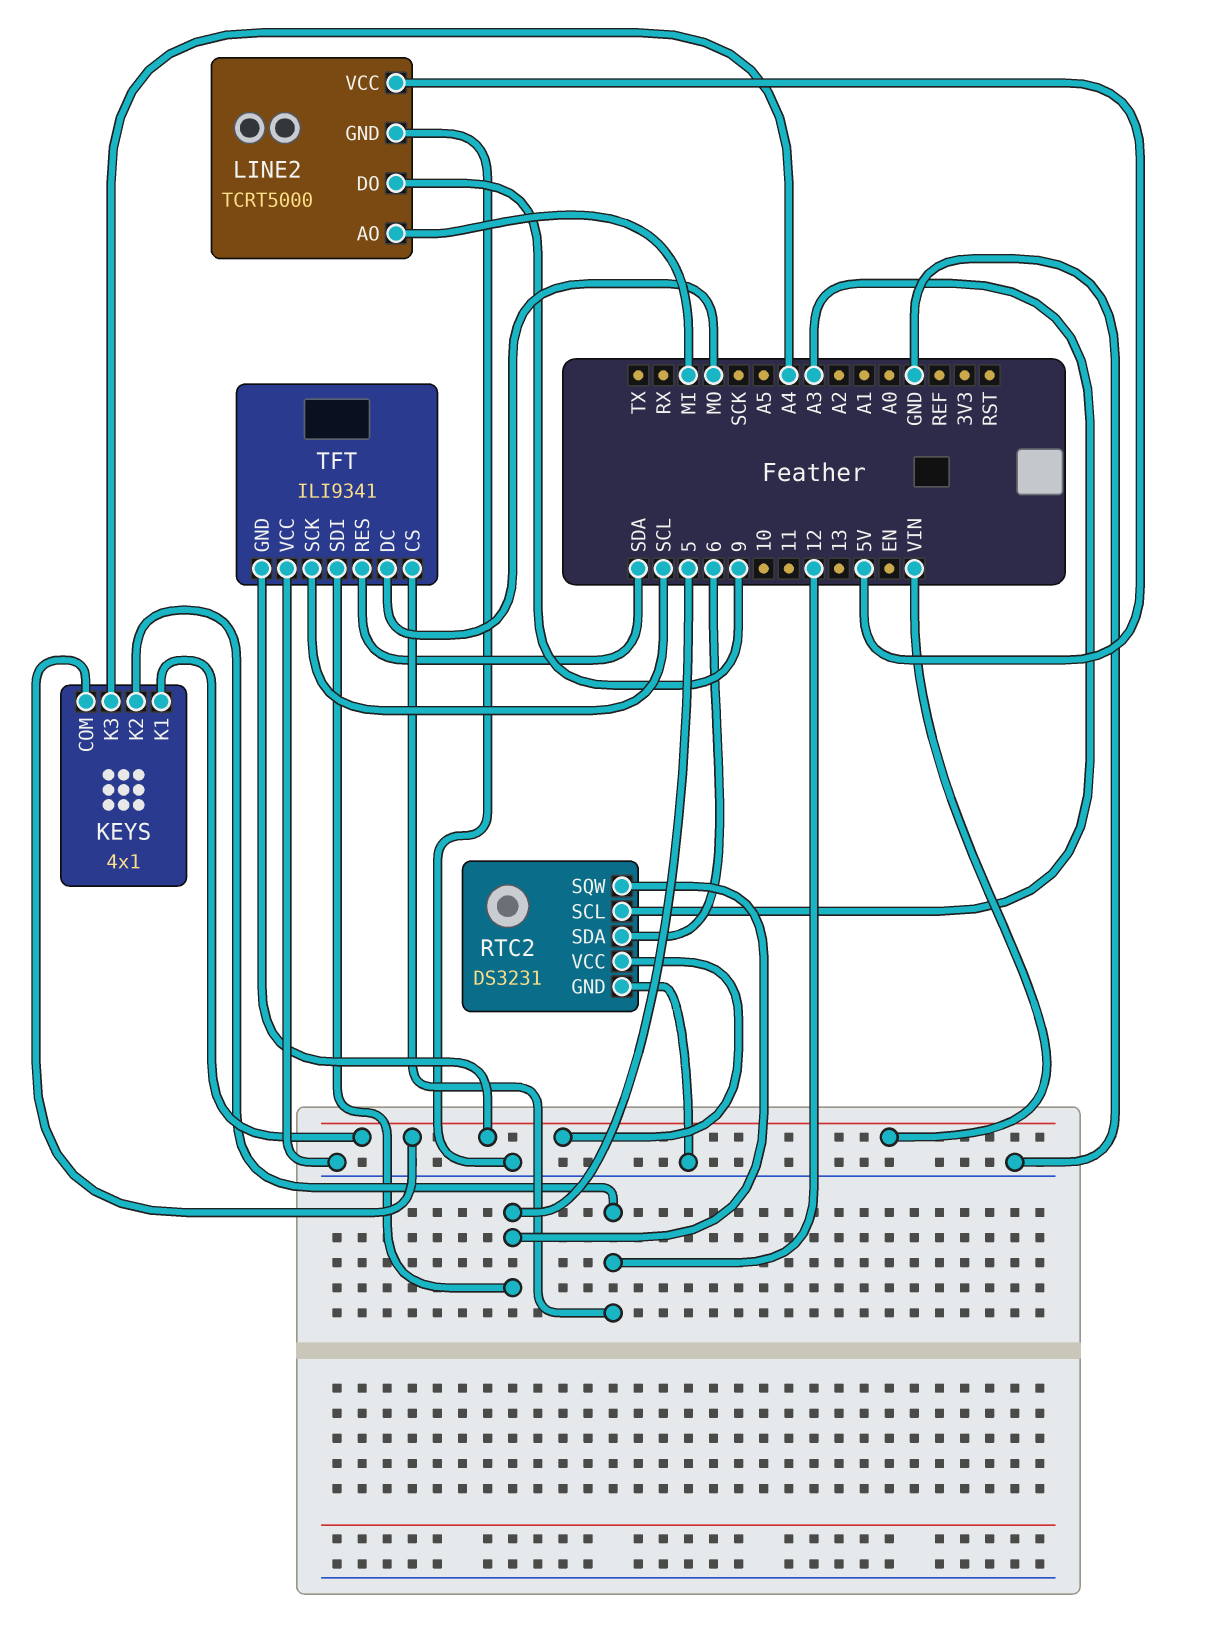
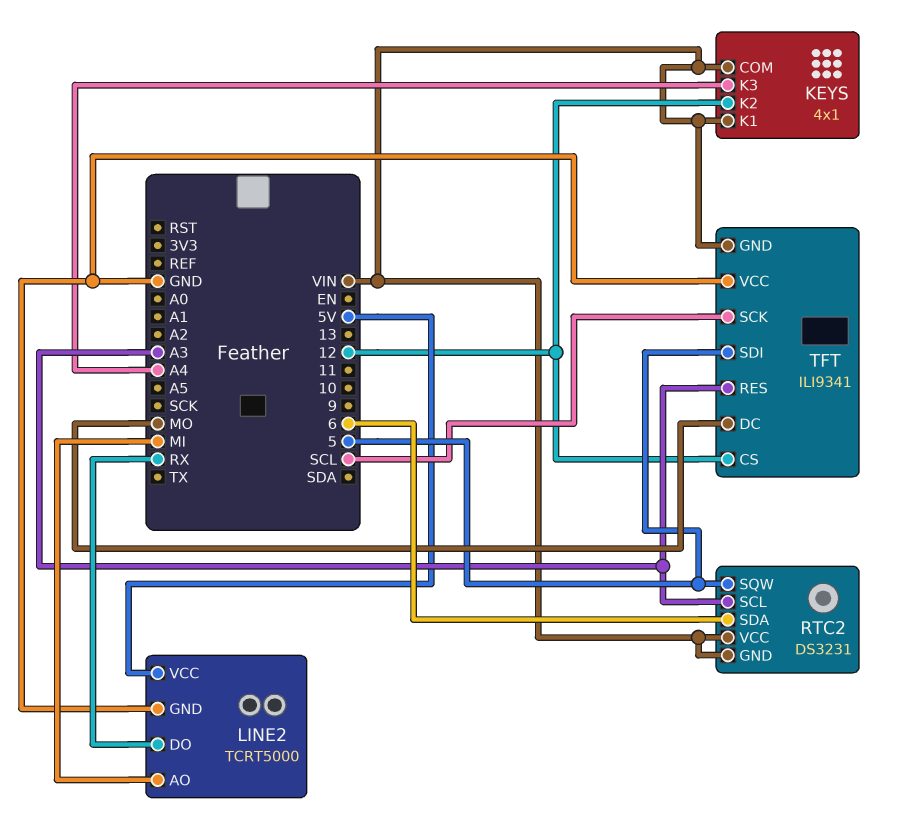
LINE2 pin DO: 9 -> RX
RTC2 pin GND: GND -> VIN
TFT pin RES: SDA -> A3

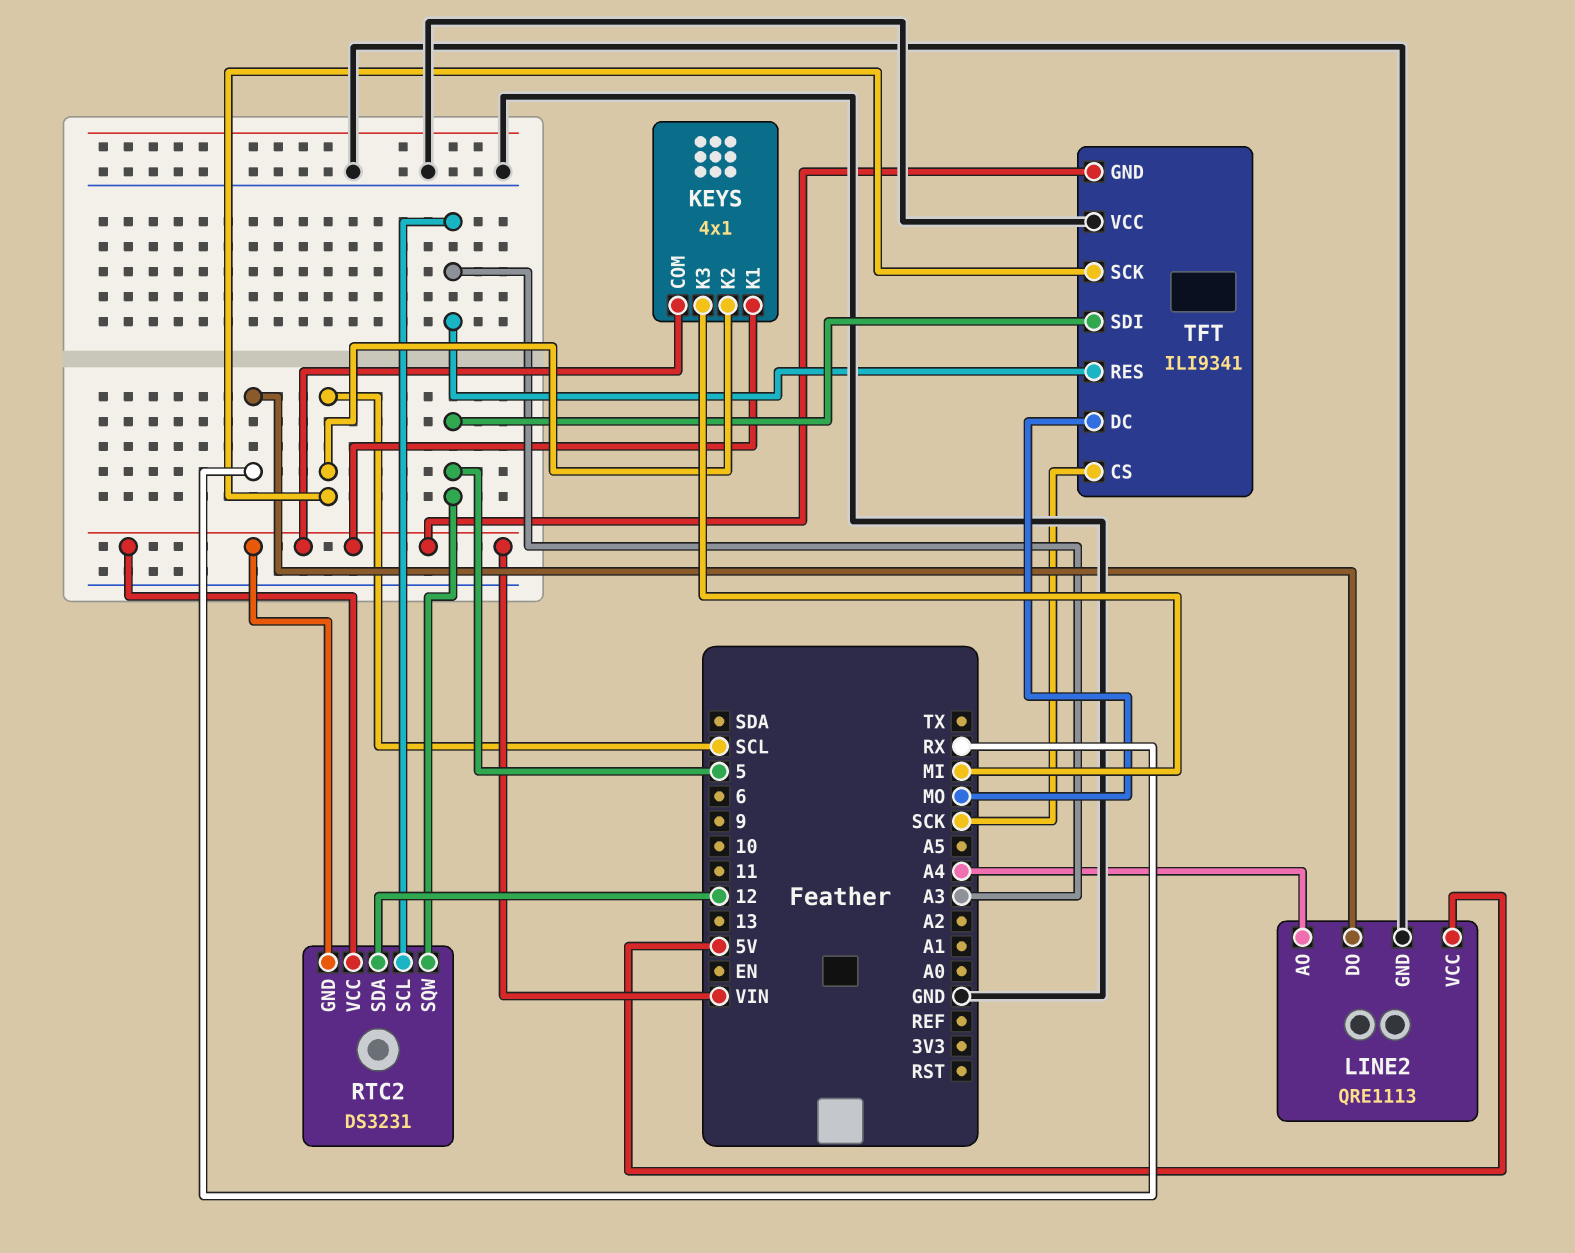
KEYS pin K2: 12 -> SCL
KEYS pin K3: A4 -> MI
LINE2: TCRT5000 -> QRE1113
LINE2 pin AO: MI -> A4
RTC2 pin SDA: 6 -> 12
TFT pin CS: 12 -> SCK

